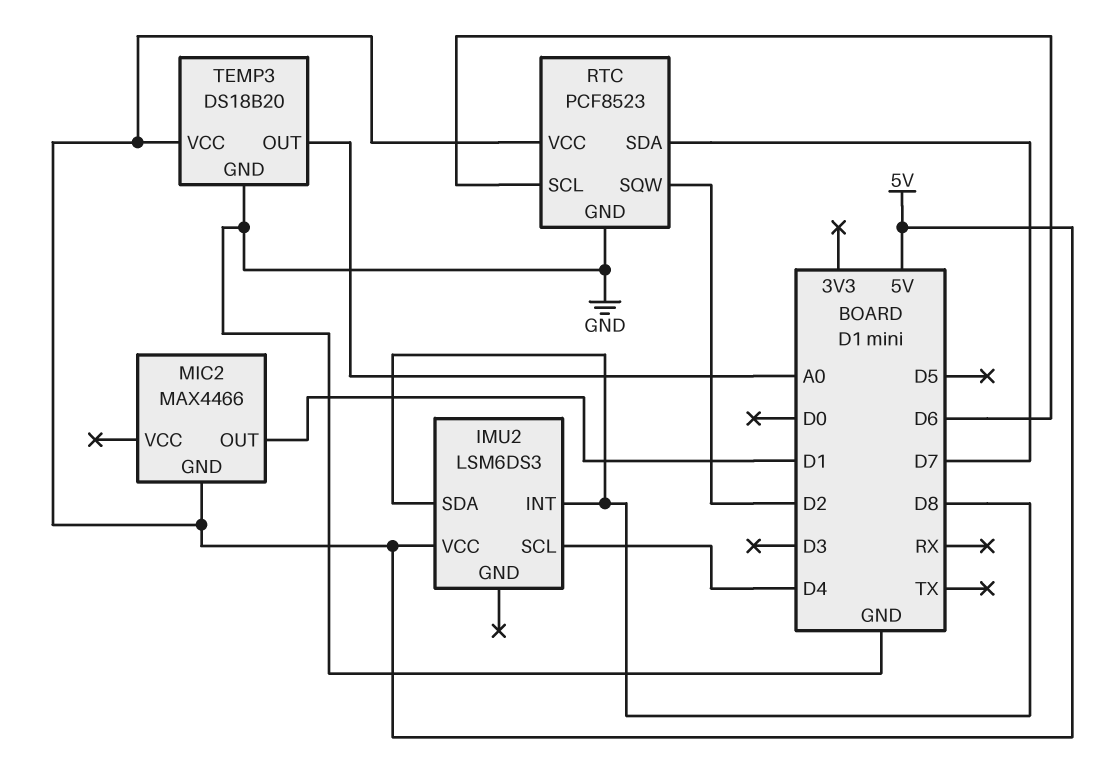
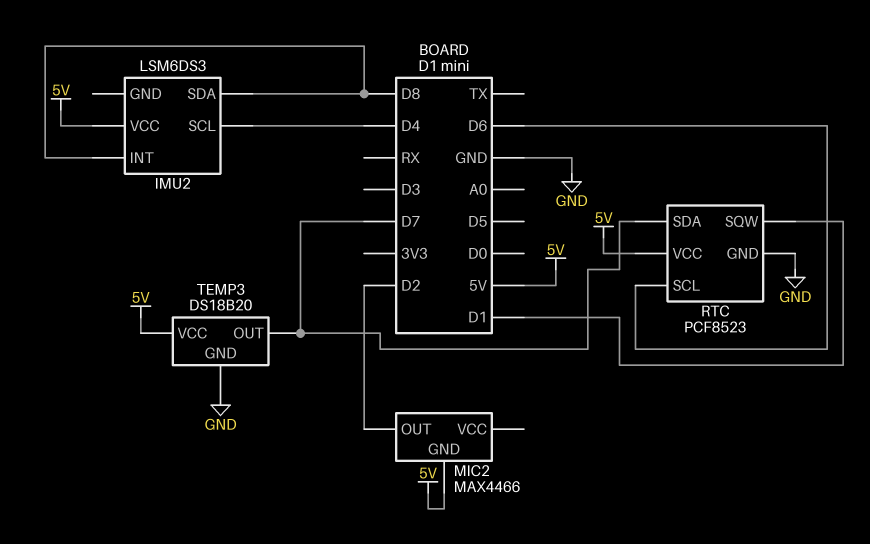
MIC2 pin OUT: D1 -> D2
RTC pin SQW: D2 -> D1
TEMP3 pin OUT: A0 -> D7

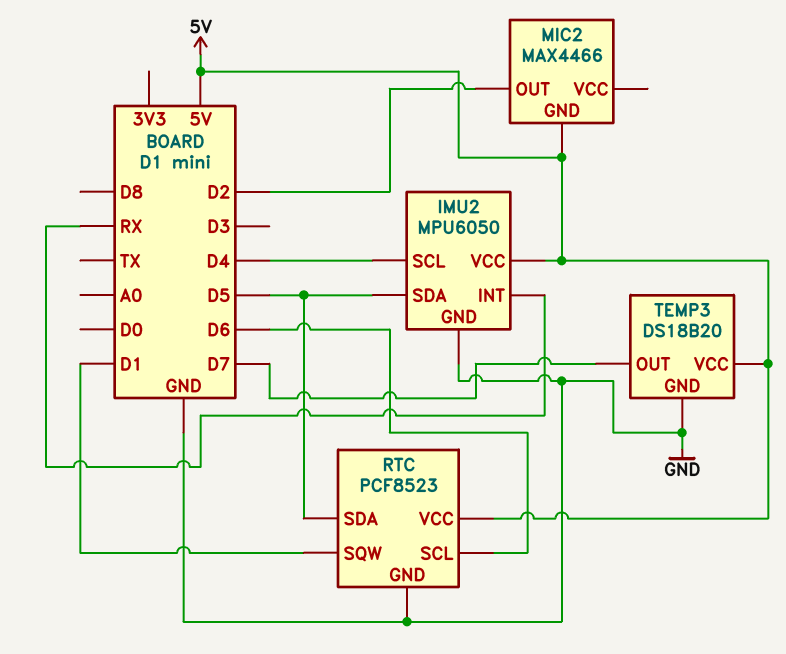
IMU2: LSM6DS3 -> MPU6050
IMU2 pin GND: none -> GND
IMU2 pin INT: D8 -> RX
IMU2 pin SDA: D8 -> D5
RTC pin SDA: D7 -> D5

